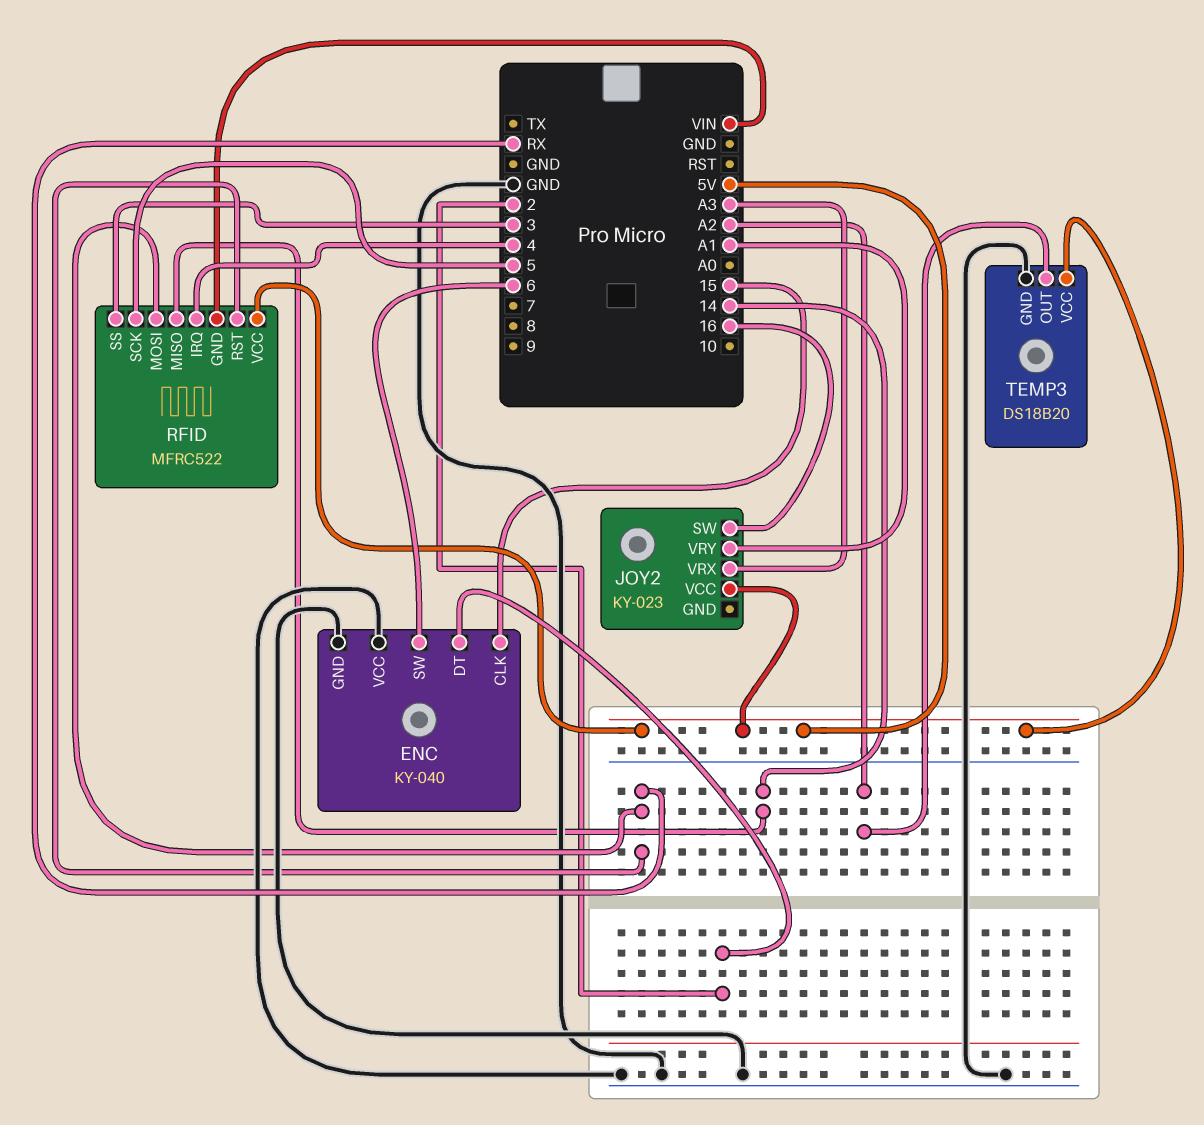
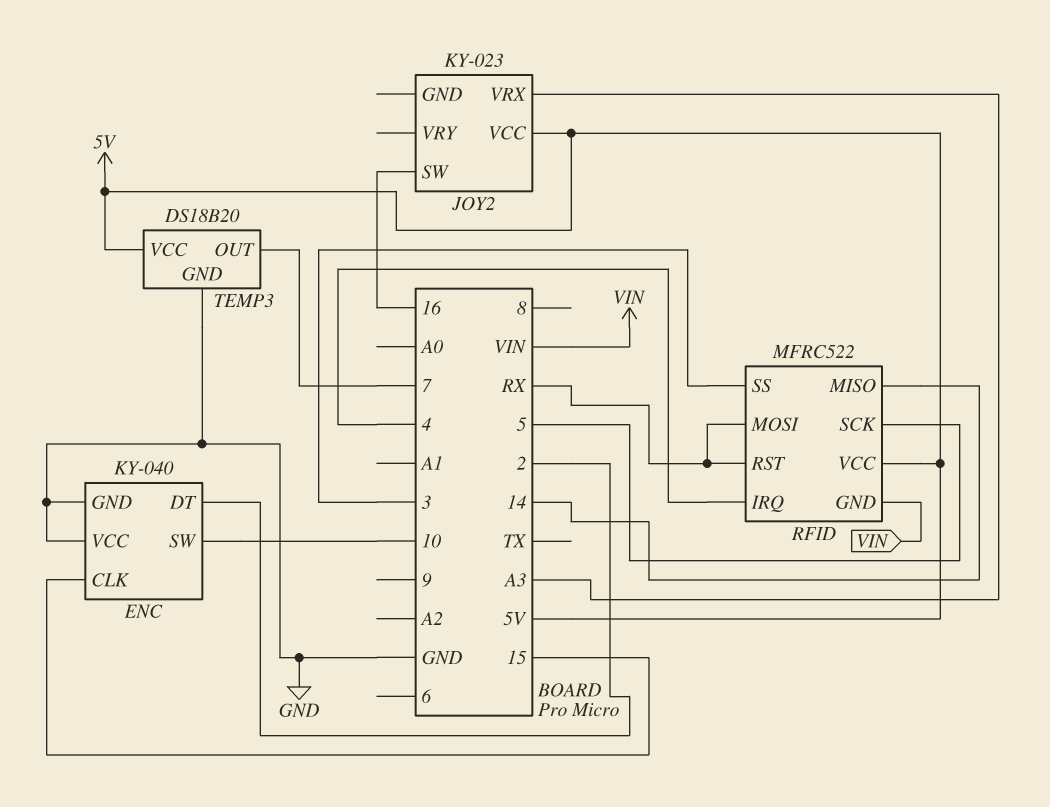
ENC pin SW: 6 -> 10
JOY2 pin VRY: A1 -> none
TEMP3 pin OUT: A2 -> 7

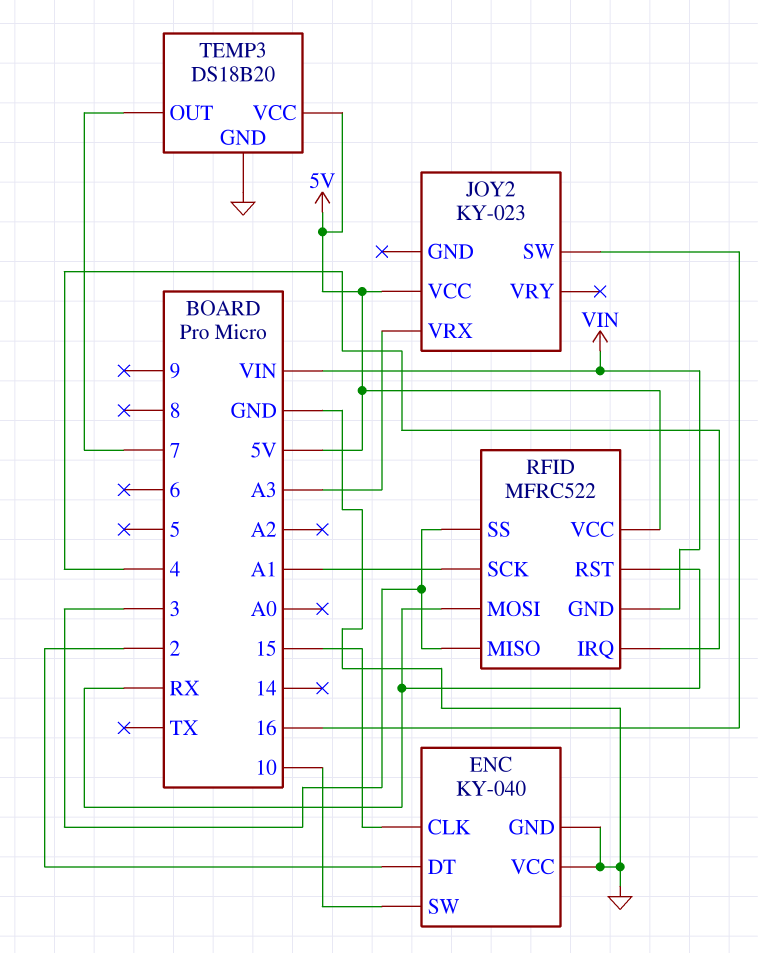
RFID pin MISO: 14 -> 3
RFID pin SCK: 5 -> A1

